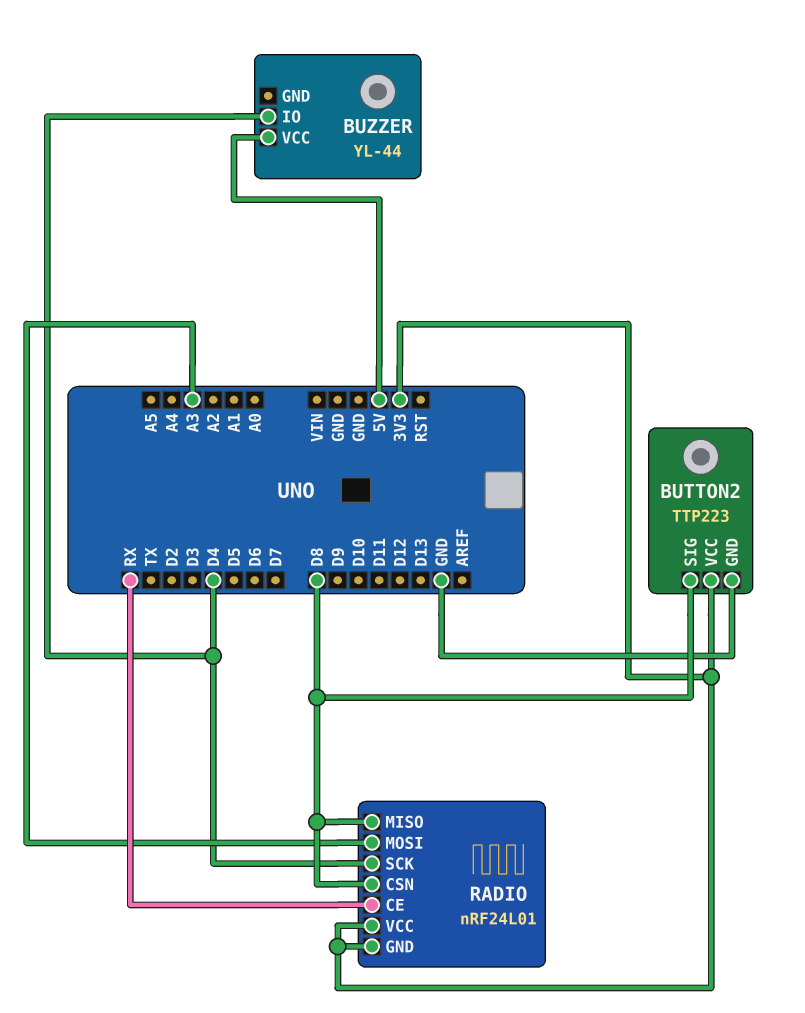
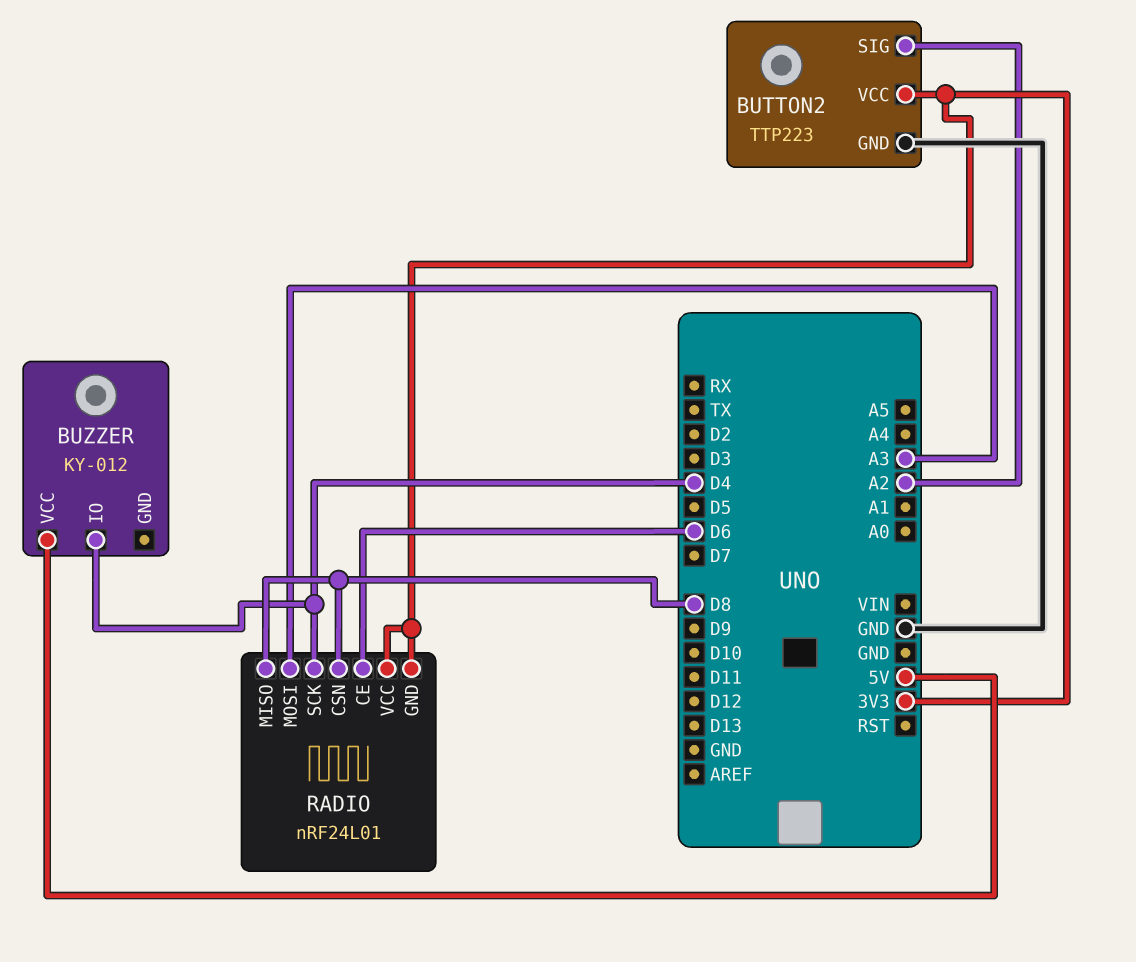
BUTTON2 pin SIG: D8 -> A2
BUZZER: YL-44 -> KY-012
RADIO pin CE: RX -> D6

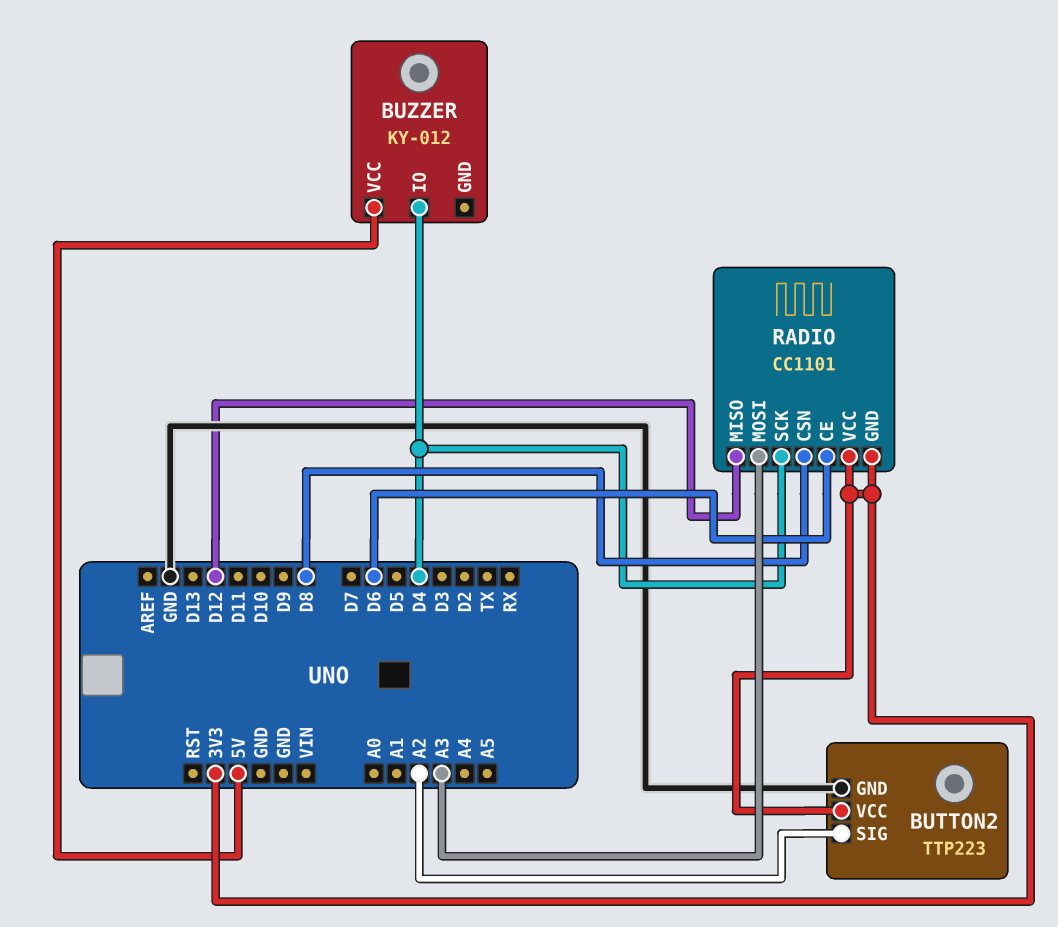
RADIO: nRF24L01 -> CC1101
RADIO pin MISO: D8 -> D12

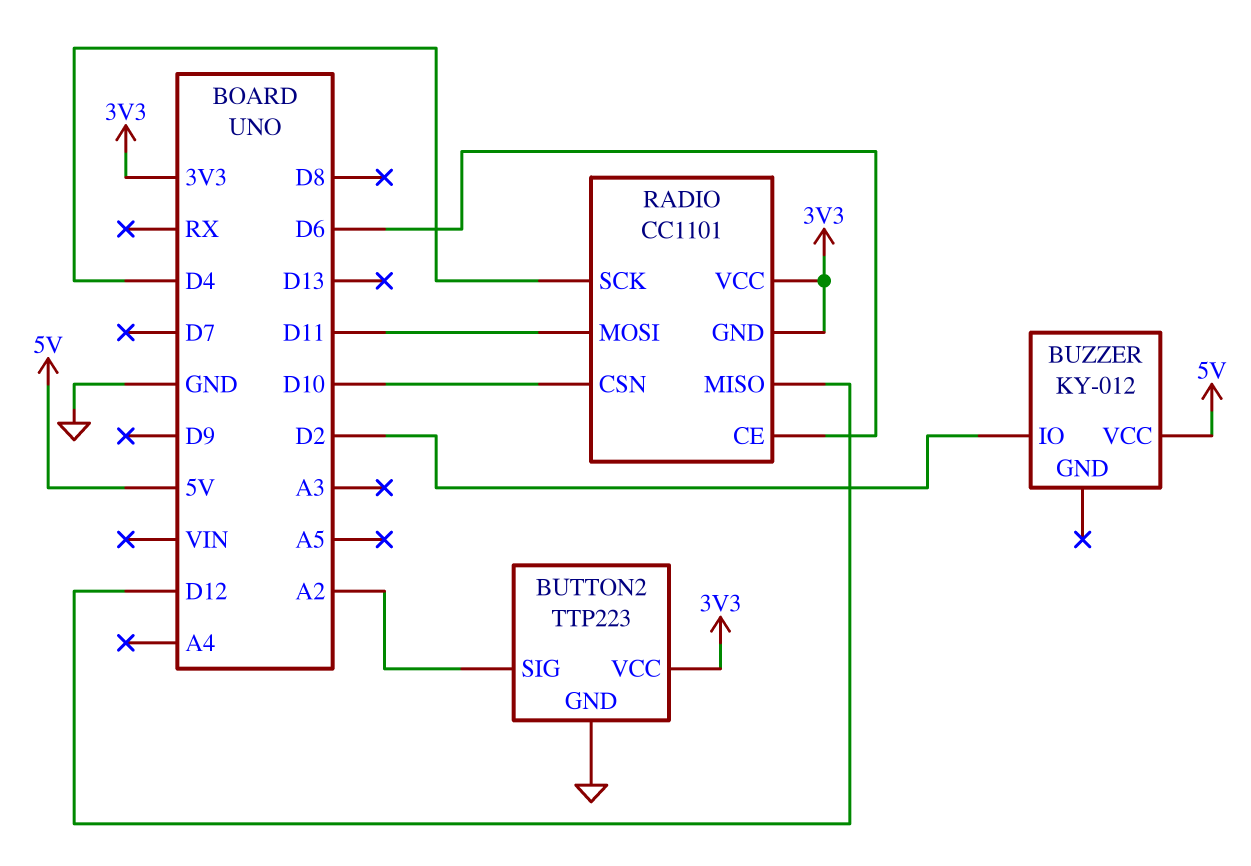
BUZZER pin IO: D4 -> D2
RADIO pin CSN: D8 -> D10
RADIO pin MOSI: A3 -> D11

